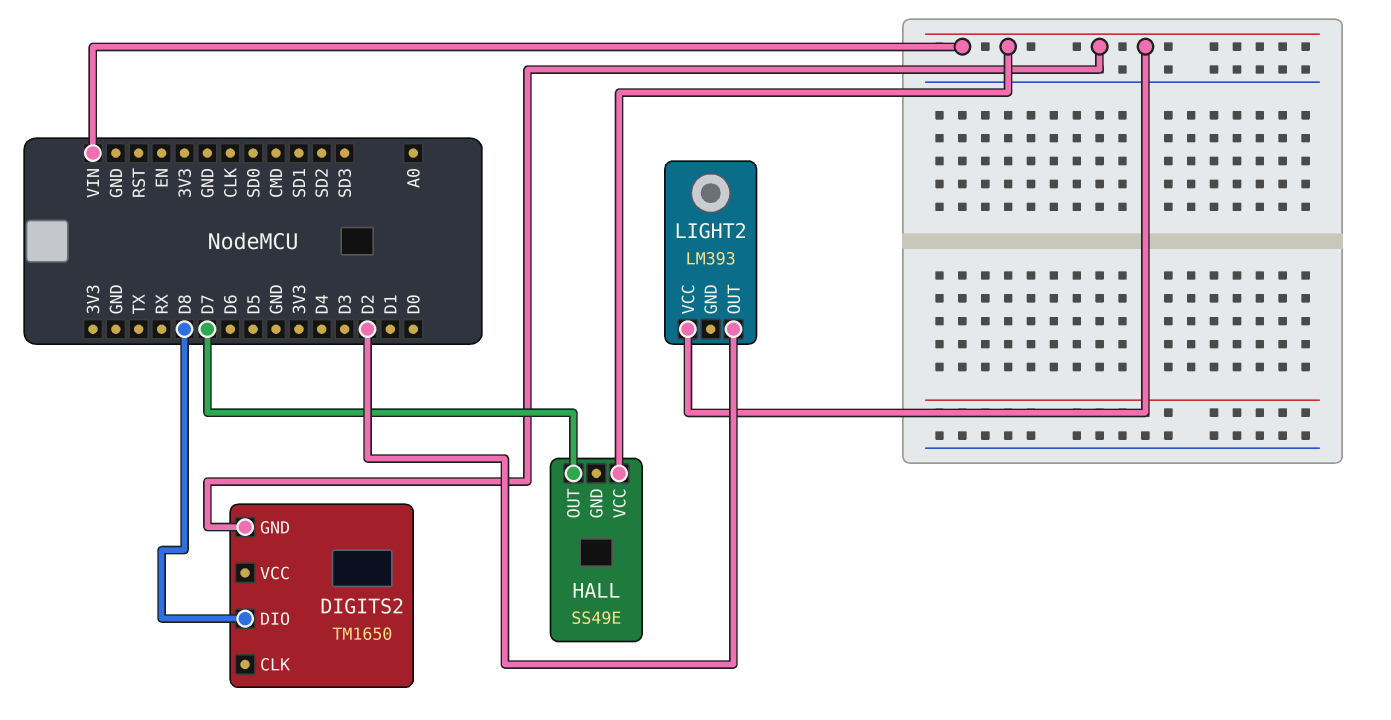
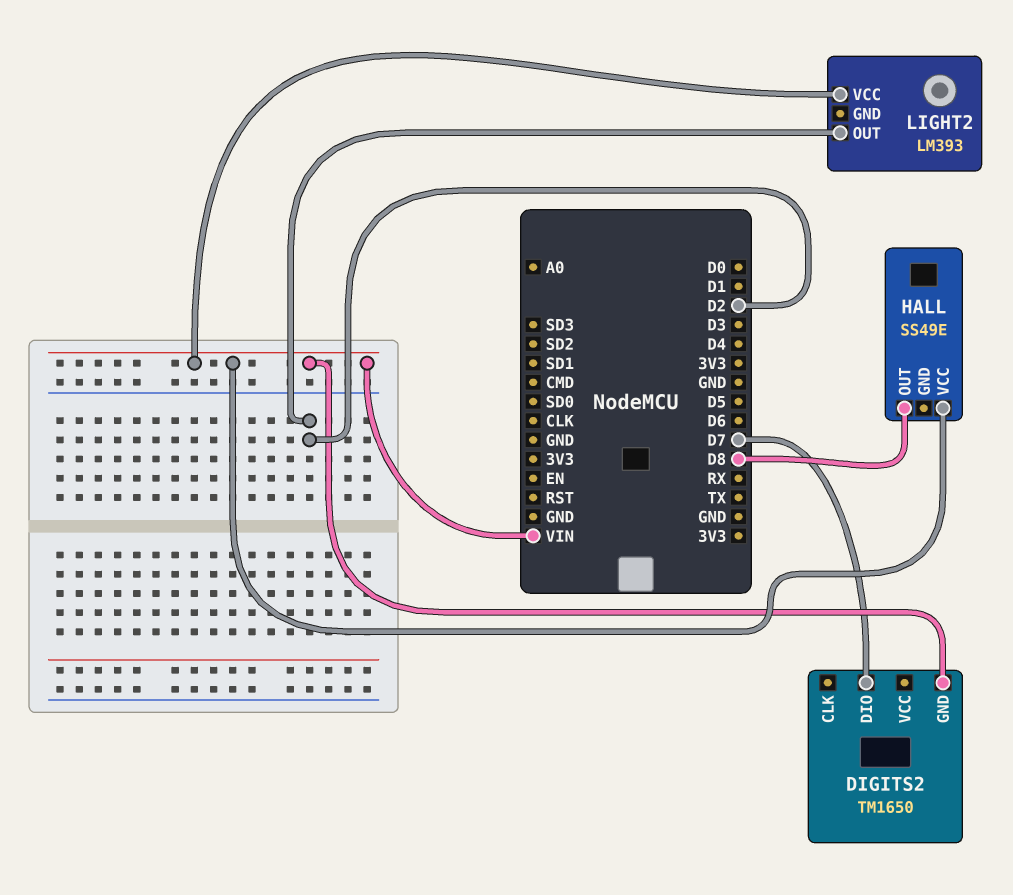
DIGITS2 pin DIO: D8 -> D7
HALL pin OUT: D7 -> D8

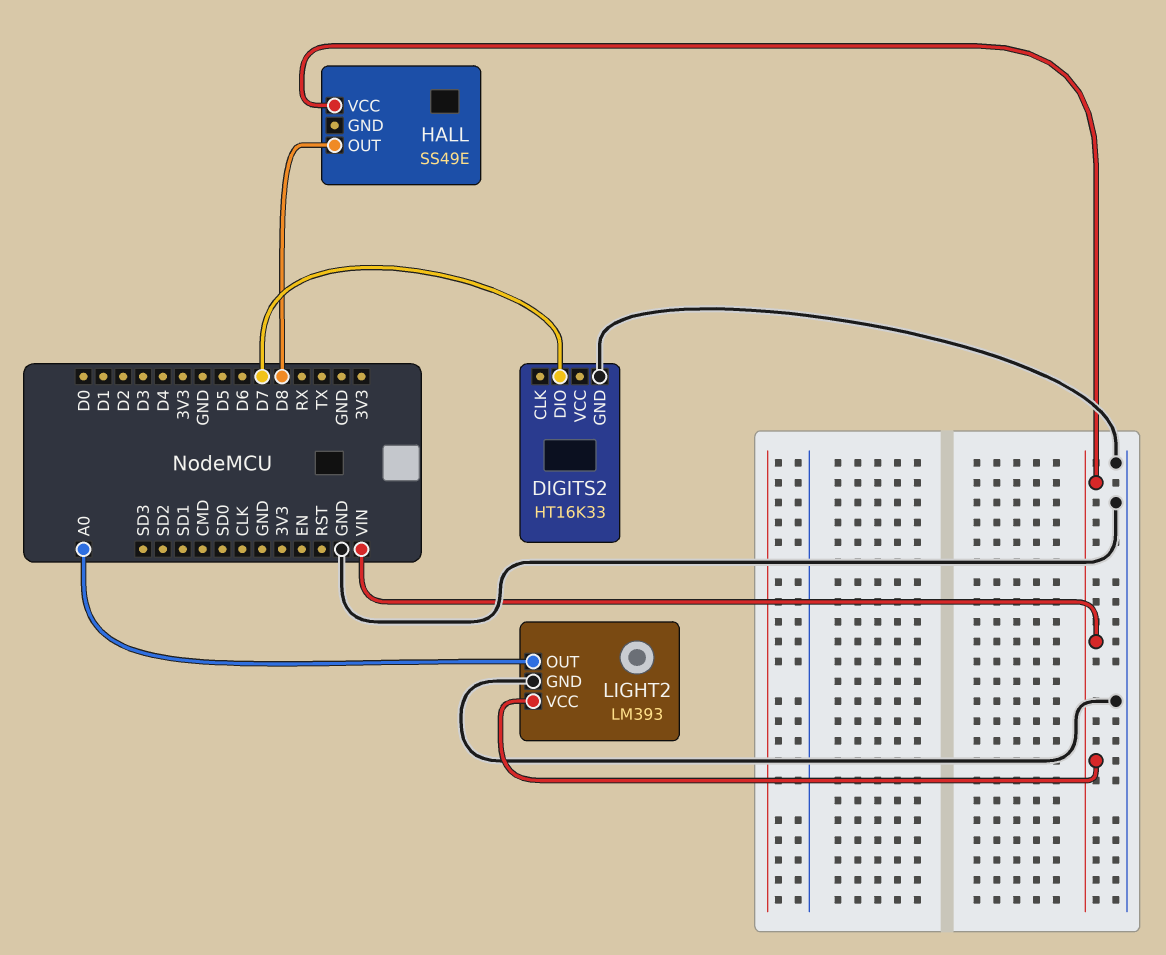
DIGITS2: TM1650 -> HT16K33
DIGITS2 pin GND: VIN -> GND
LIGHT2 pin GND: none -> GND
LIGHT2 pin OUT: D2 -> A0

